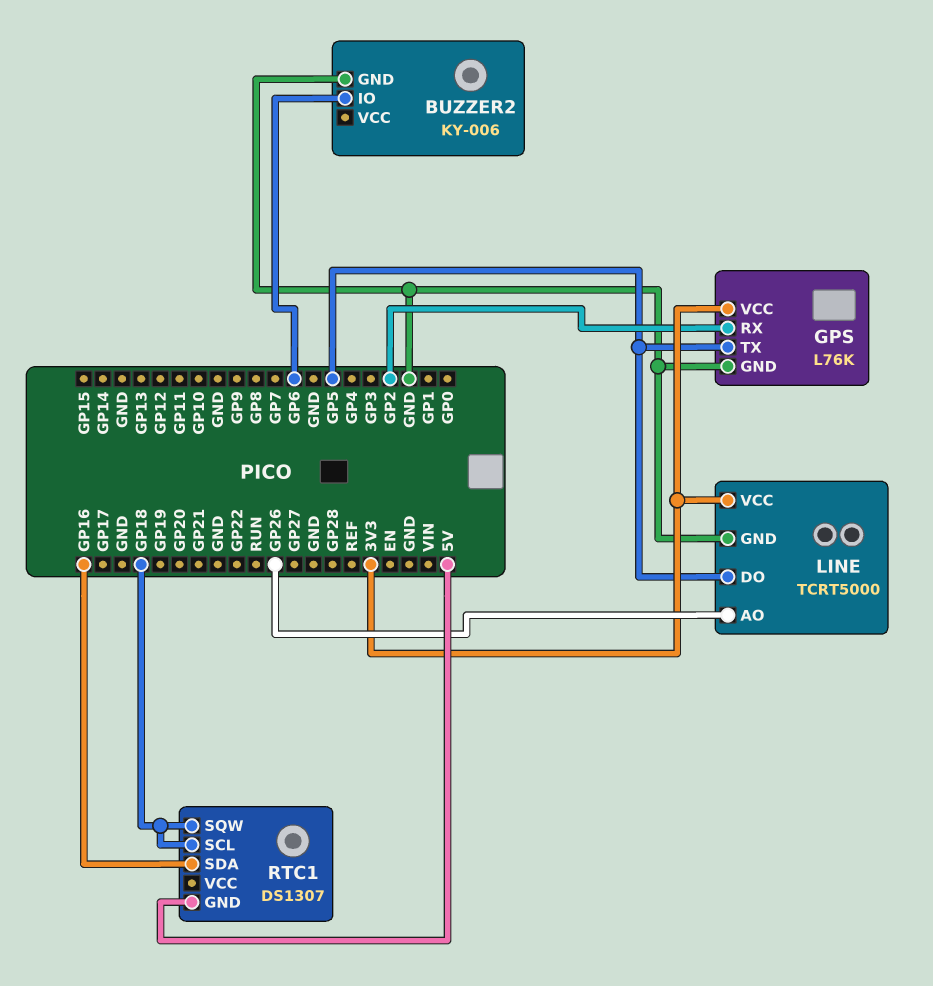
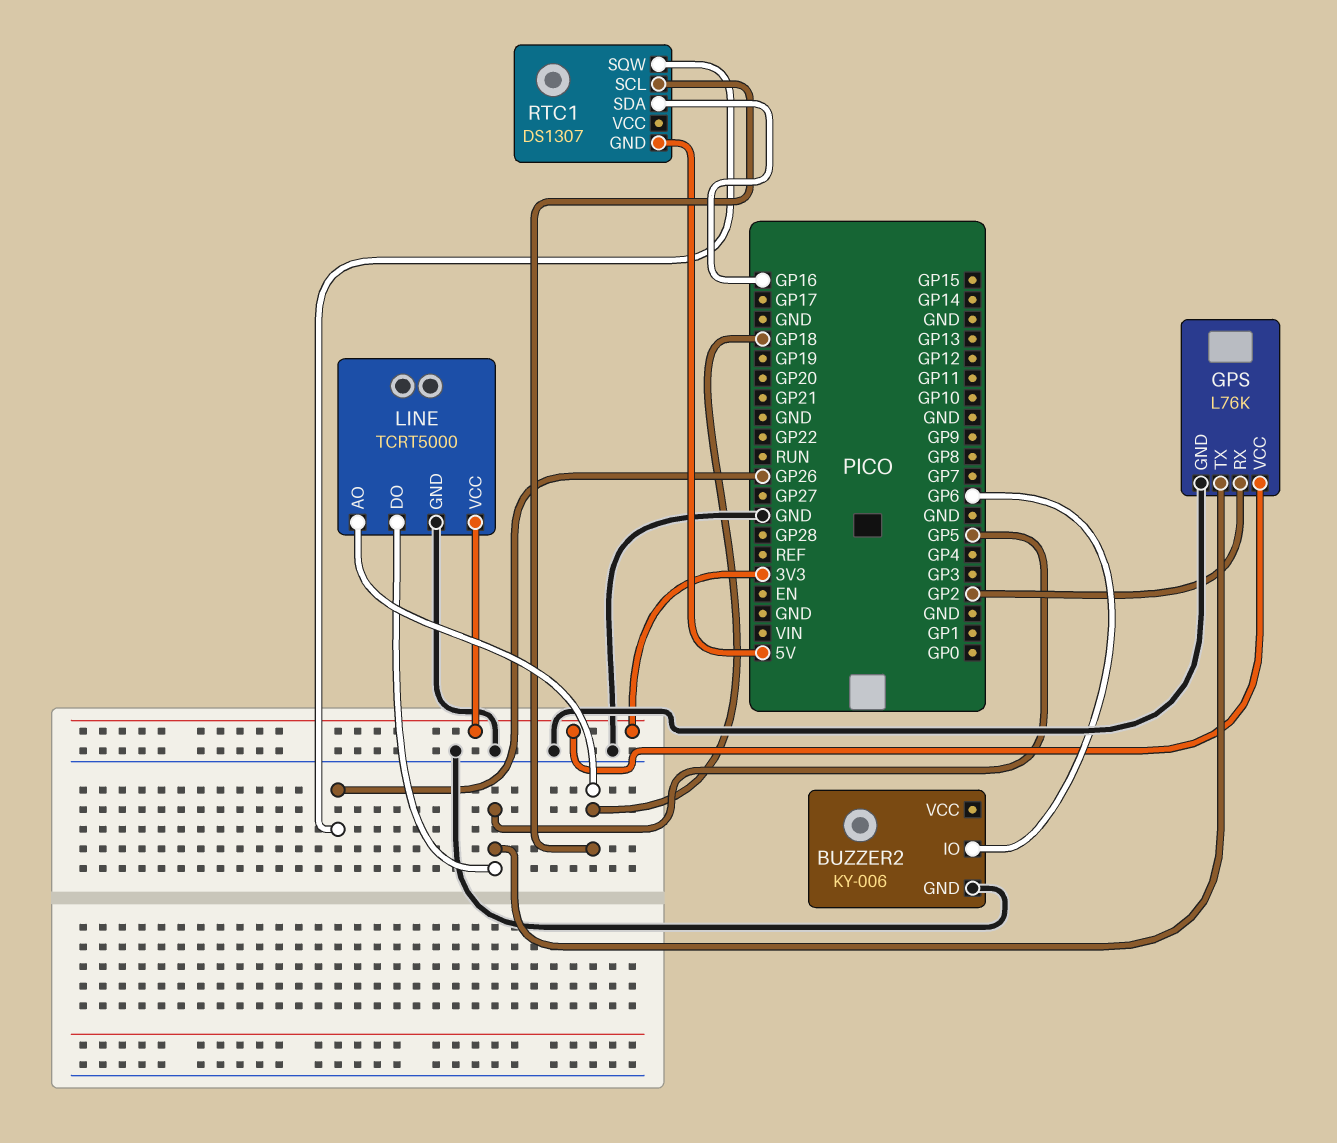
LINE pin AO: GP26 -> GP18
RTC1 pin SQW: GP18 -> GP26

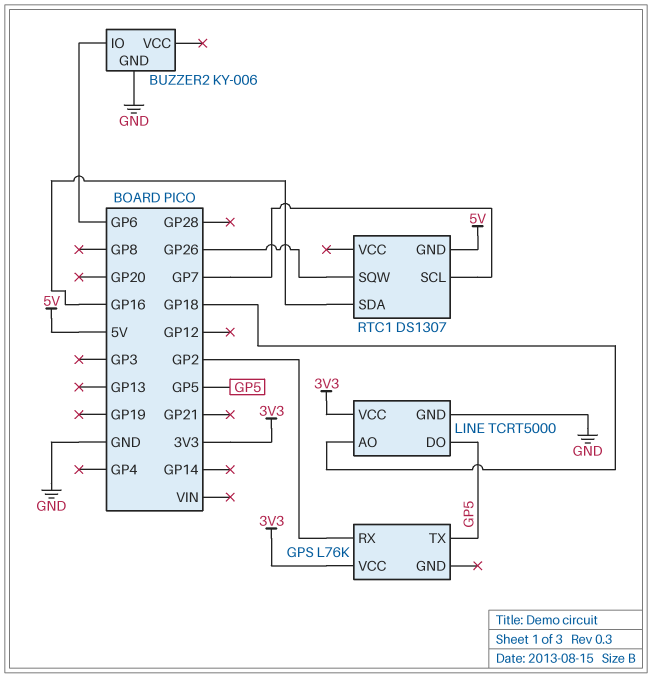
GPS pin GND: GND -> none
RTC1 pin SCL: GP18 -> GP7

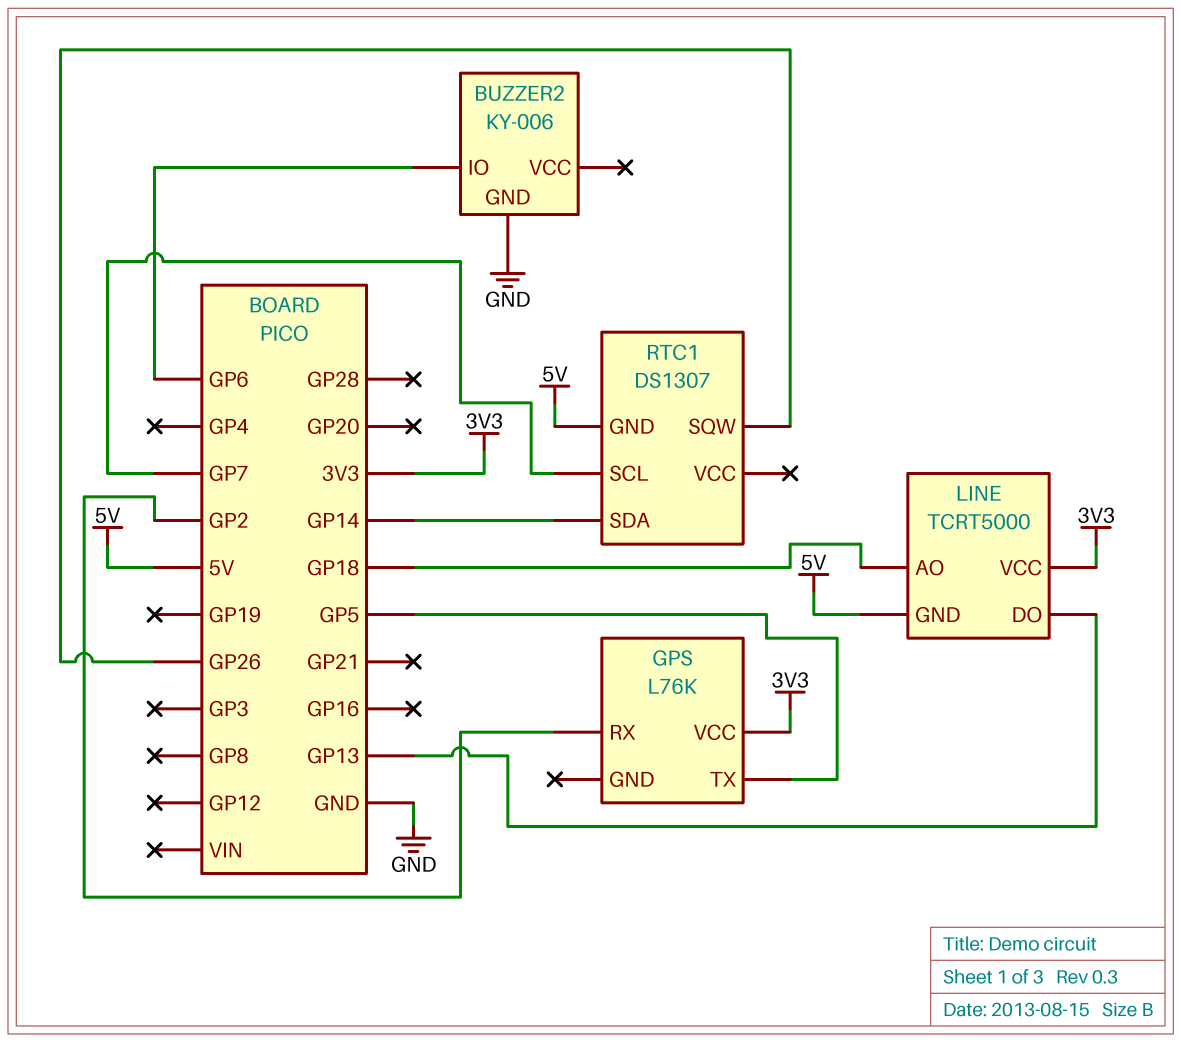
LINE pin DO: GP5 -> GP13
LINE pin GND: GND -> 5V
RTC1 pin SDA: GP16 -> GP14

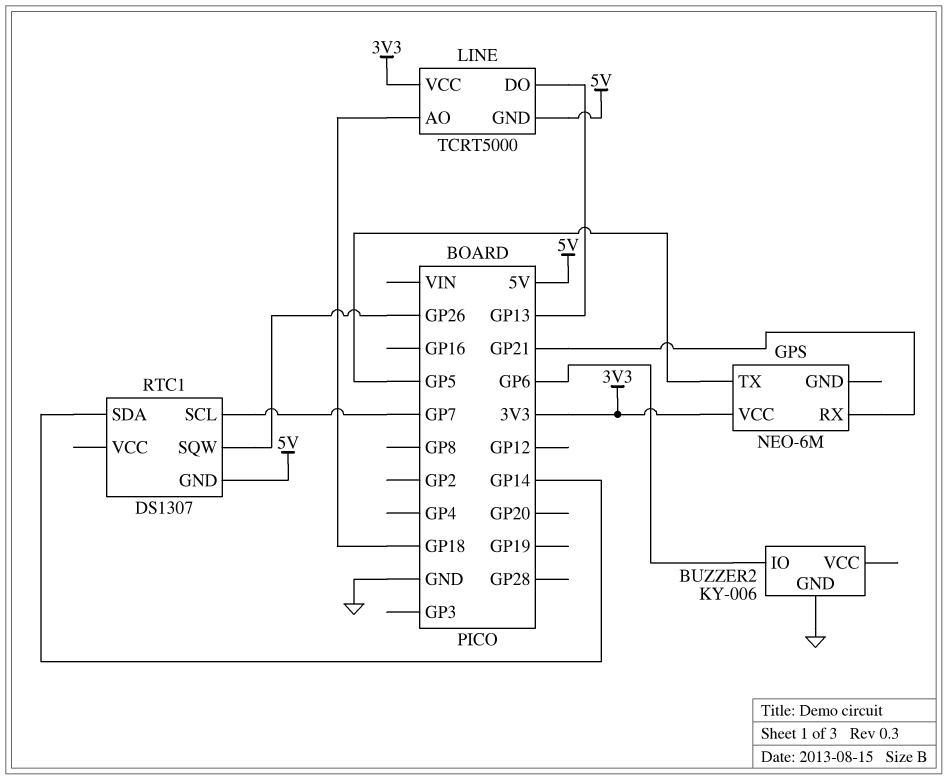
GPS: L76K -> NEO-6M
GPS pin RX: GP2 -> GP21

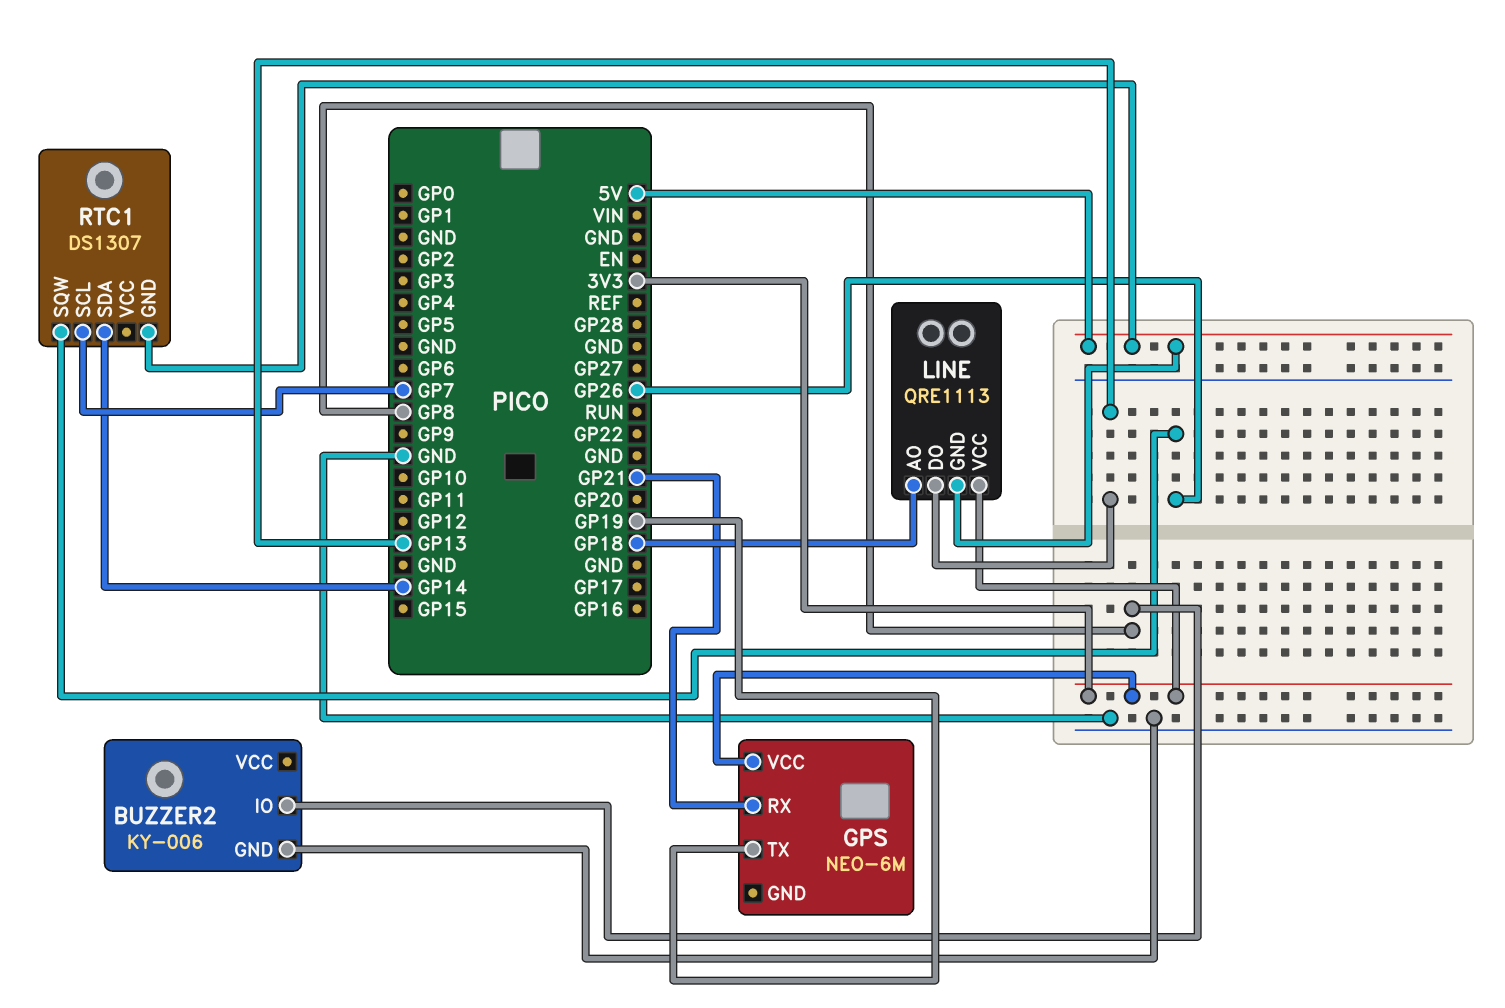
BUZZER2 pin IO: GP6 -> GP8
GPS pin TX: GP5 -> GP19
LINE: TCRT5000 -> QRE1113

